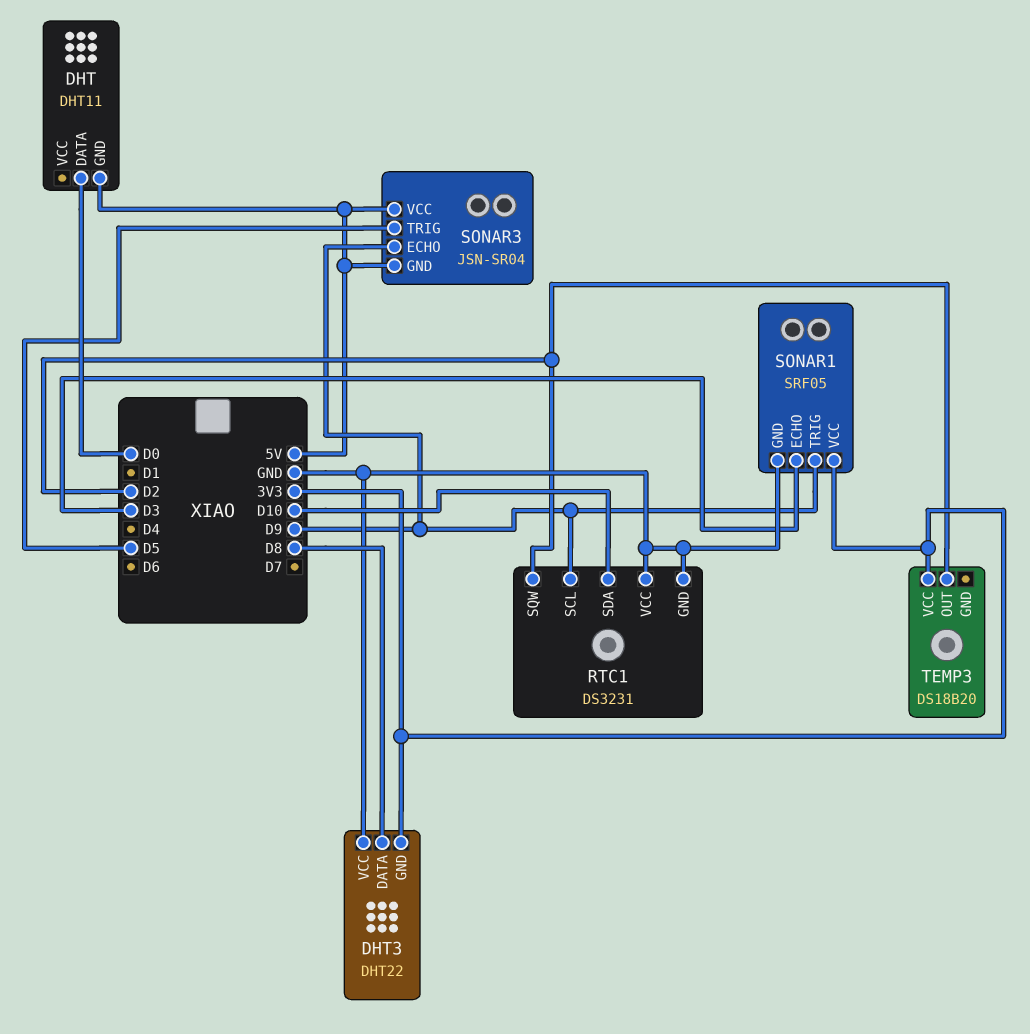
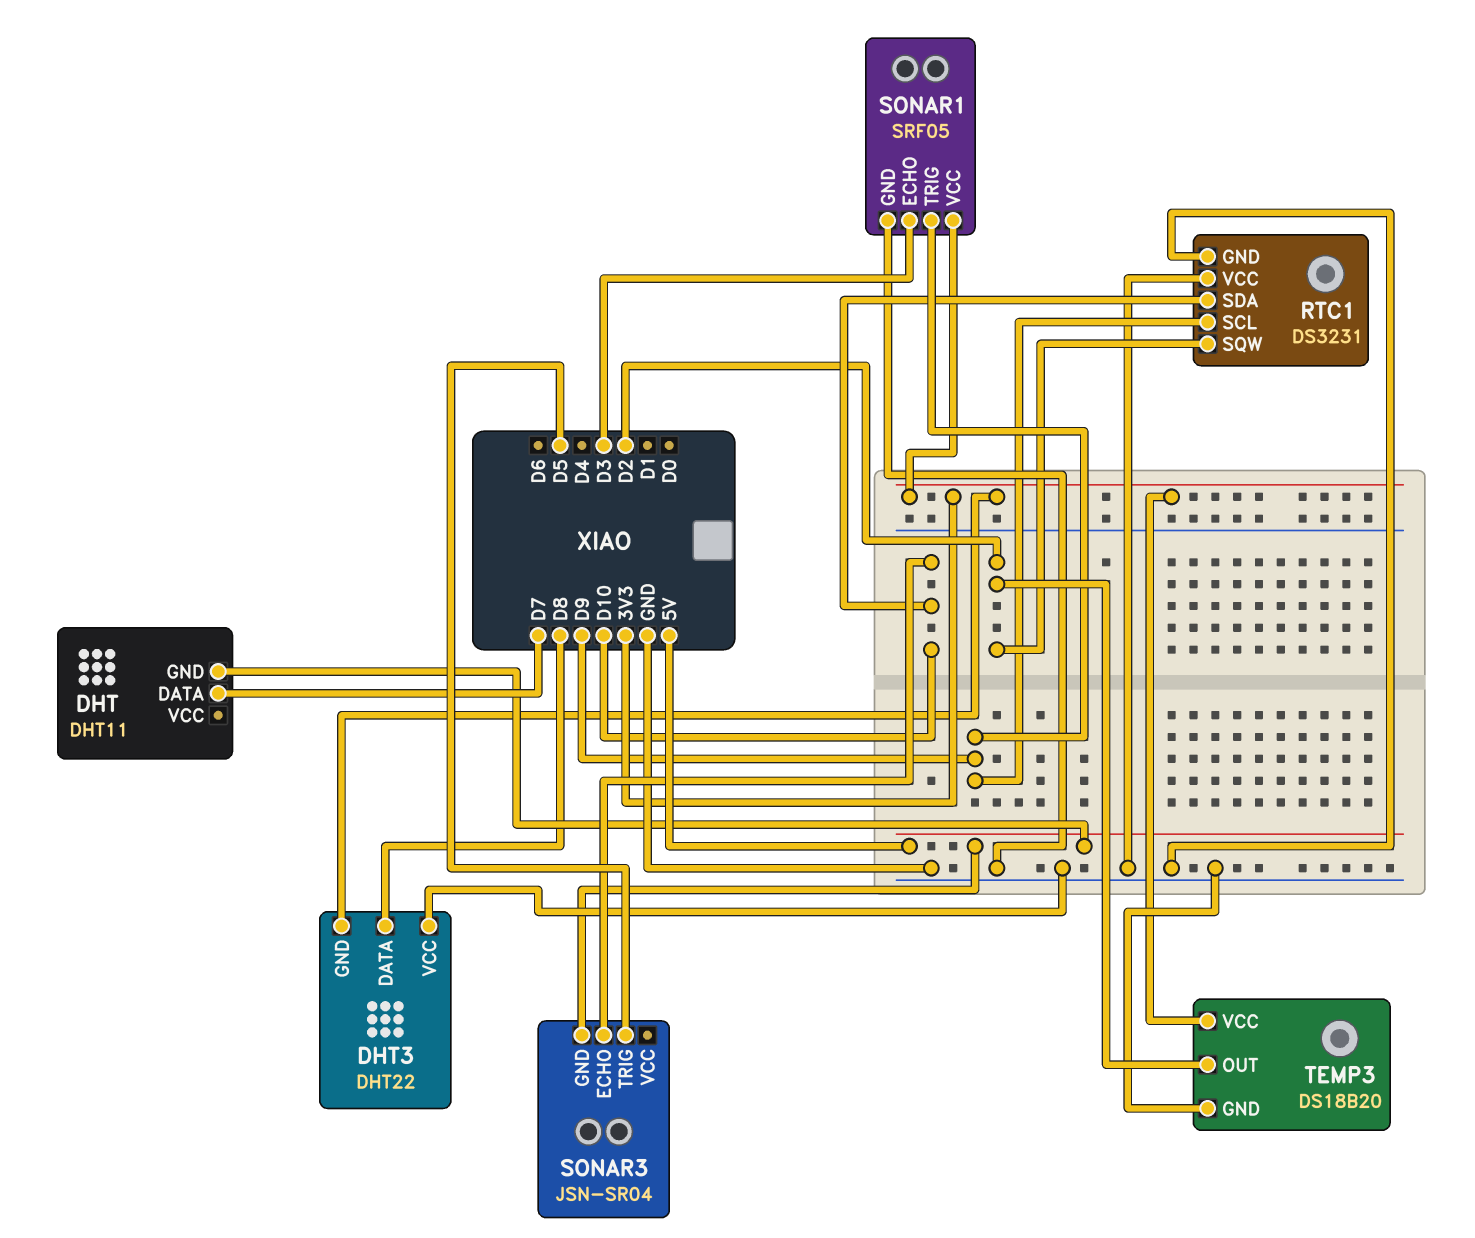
DHT pin DATA: D0 -> D7
SONAR3 pin ECHO: D9 -> D10
SONAR3 pin VCC: 5V -> none
TEMP3 pin GND: none -> GND

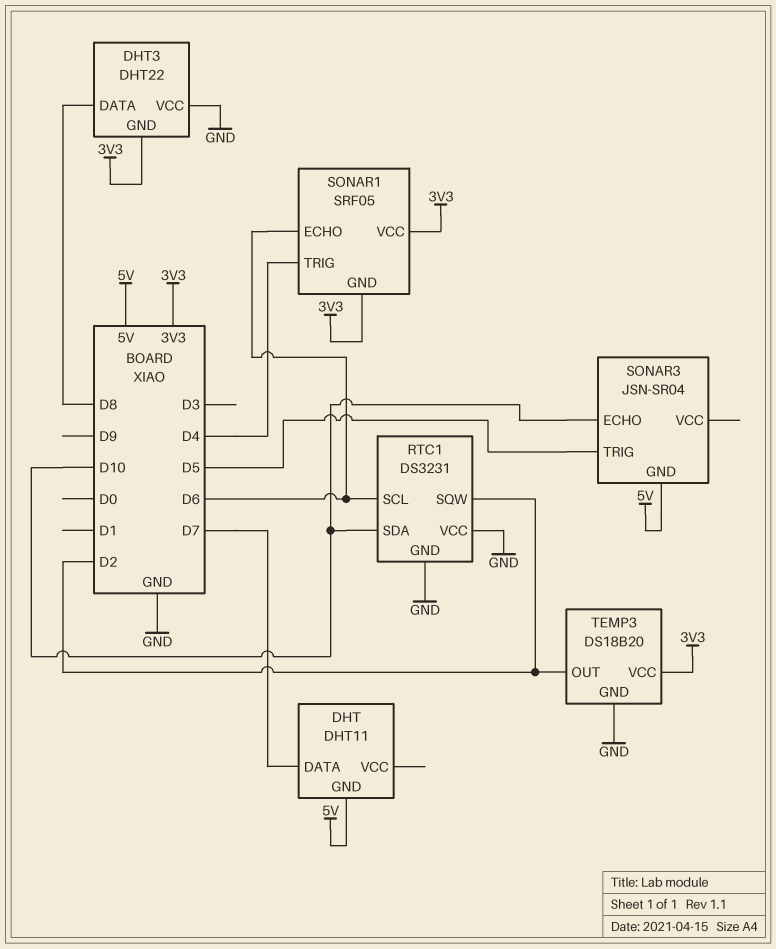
RTC1 pin SCL: D9 -> D6
SONAR1 pin ECHO: D3 -> D6
SONAR1 pin GND: GND -> 3V3
SONAR1 pin TRIG: D9 -> D4

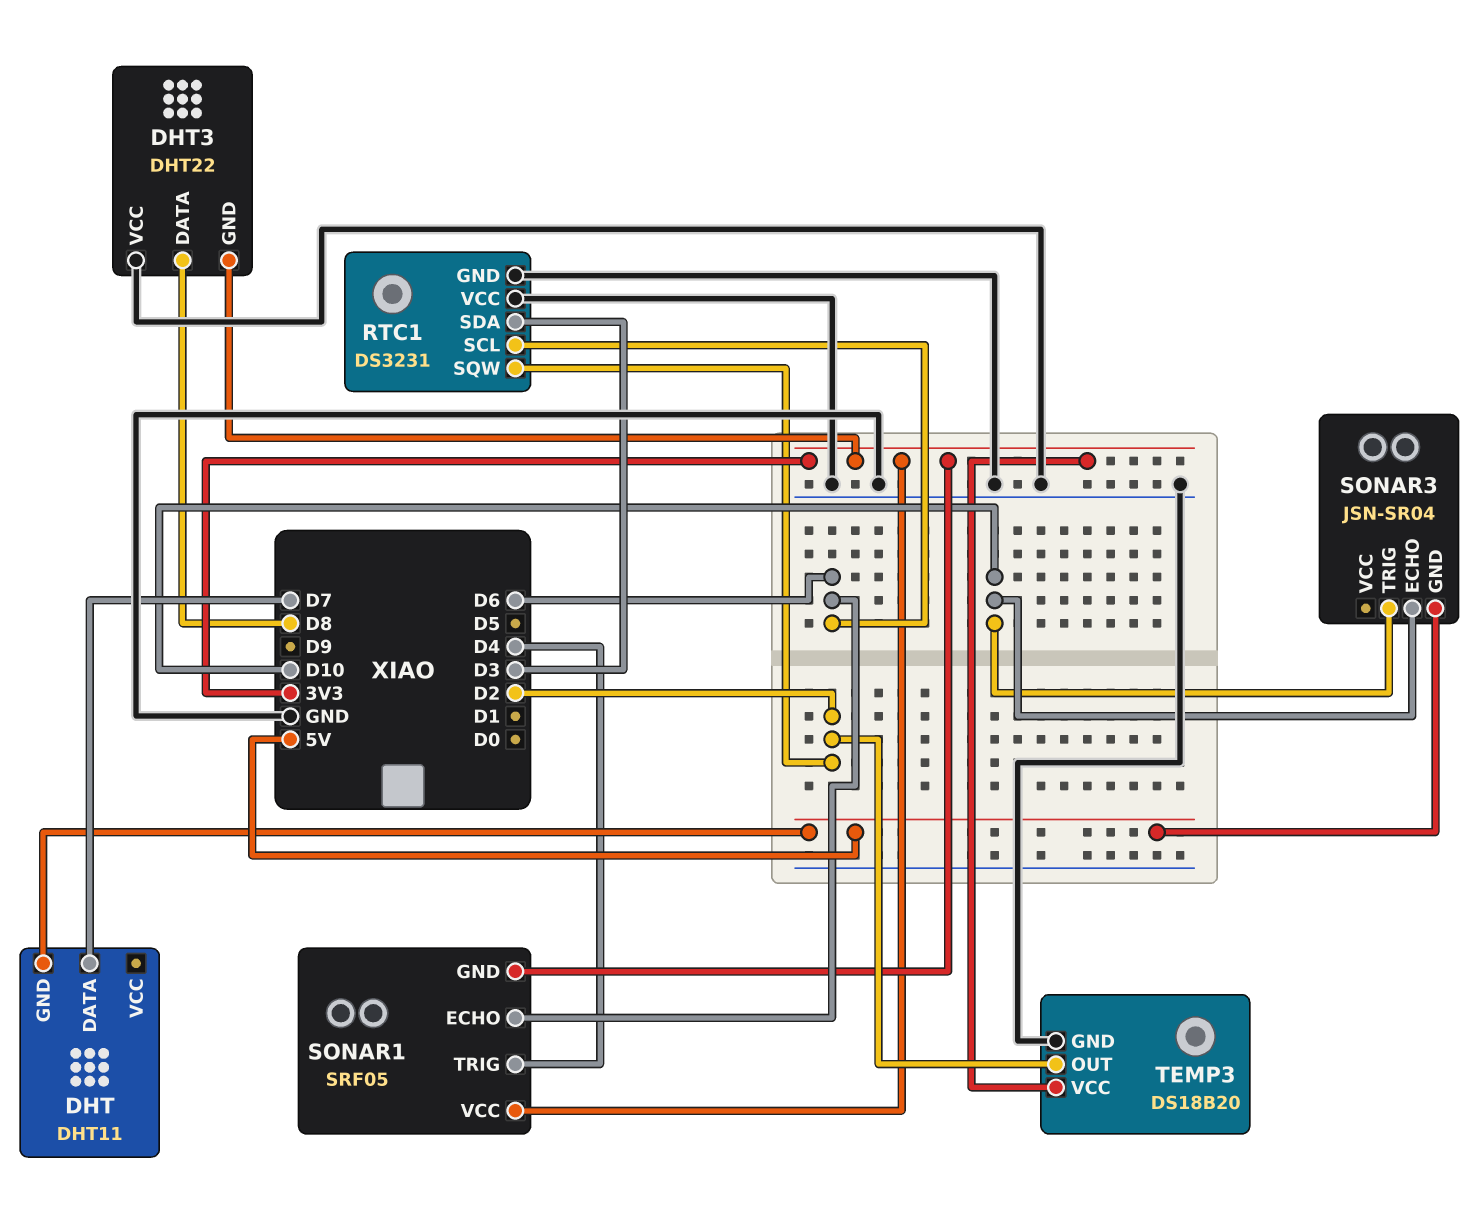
RTC1 pin SDA: D10 -> D3
SONAR3 pin TRIG: D5 -> D10

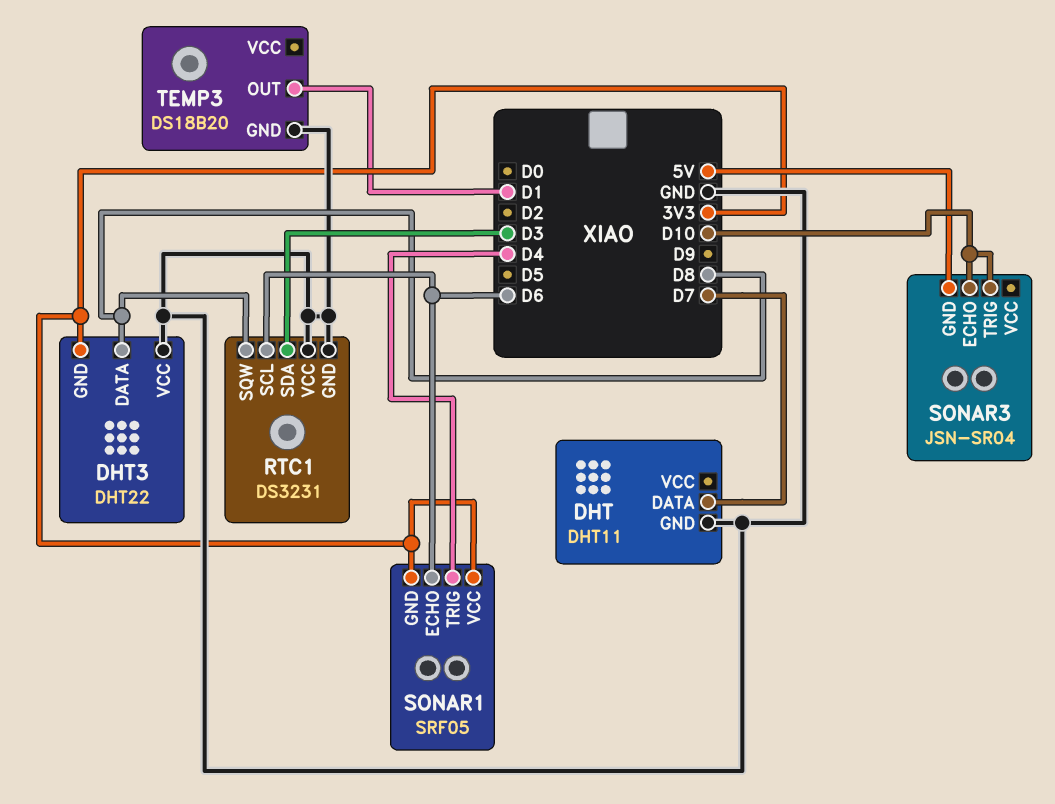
DHT pin GND: 5V -> GND
RTC1 pin SQW: D2 -> D8
TEMP3 pin OUT: D2 -> D1
TEMP3 pin VCC: 3V3 -> none

